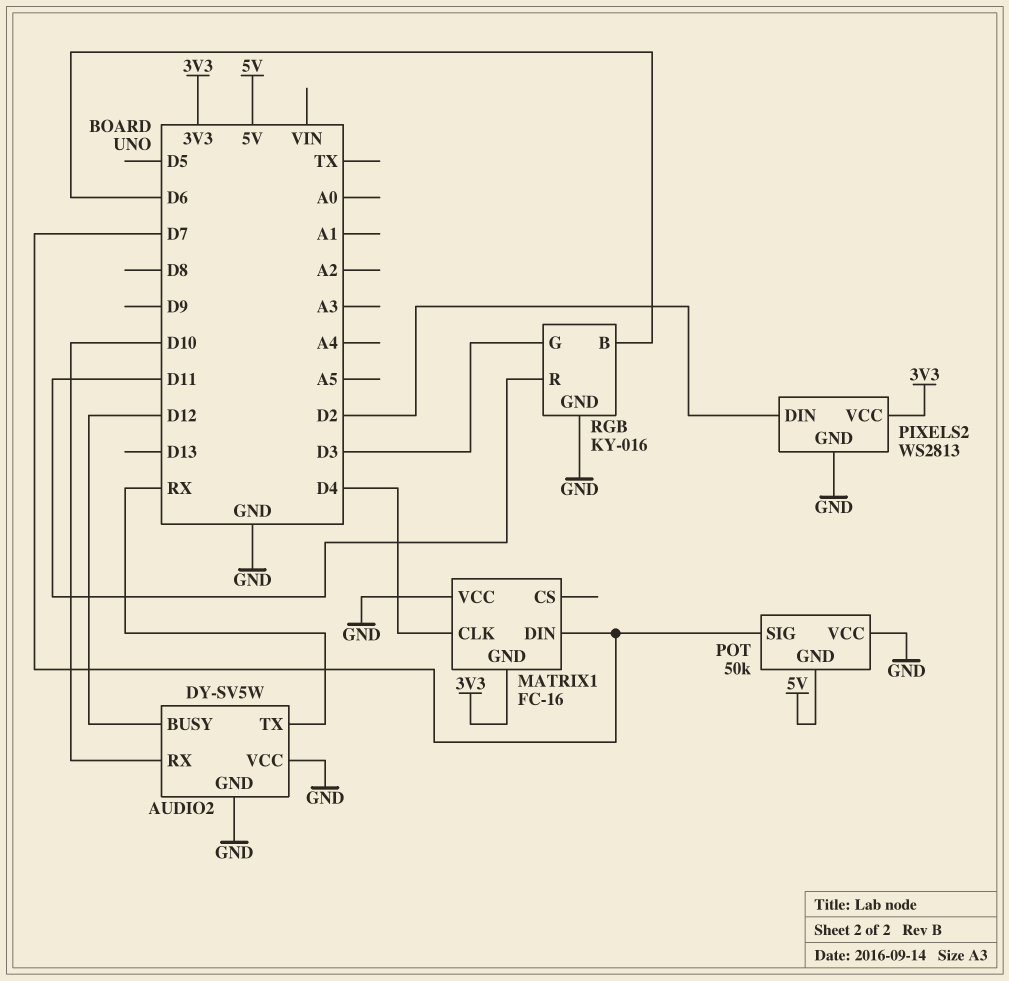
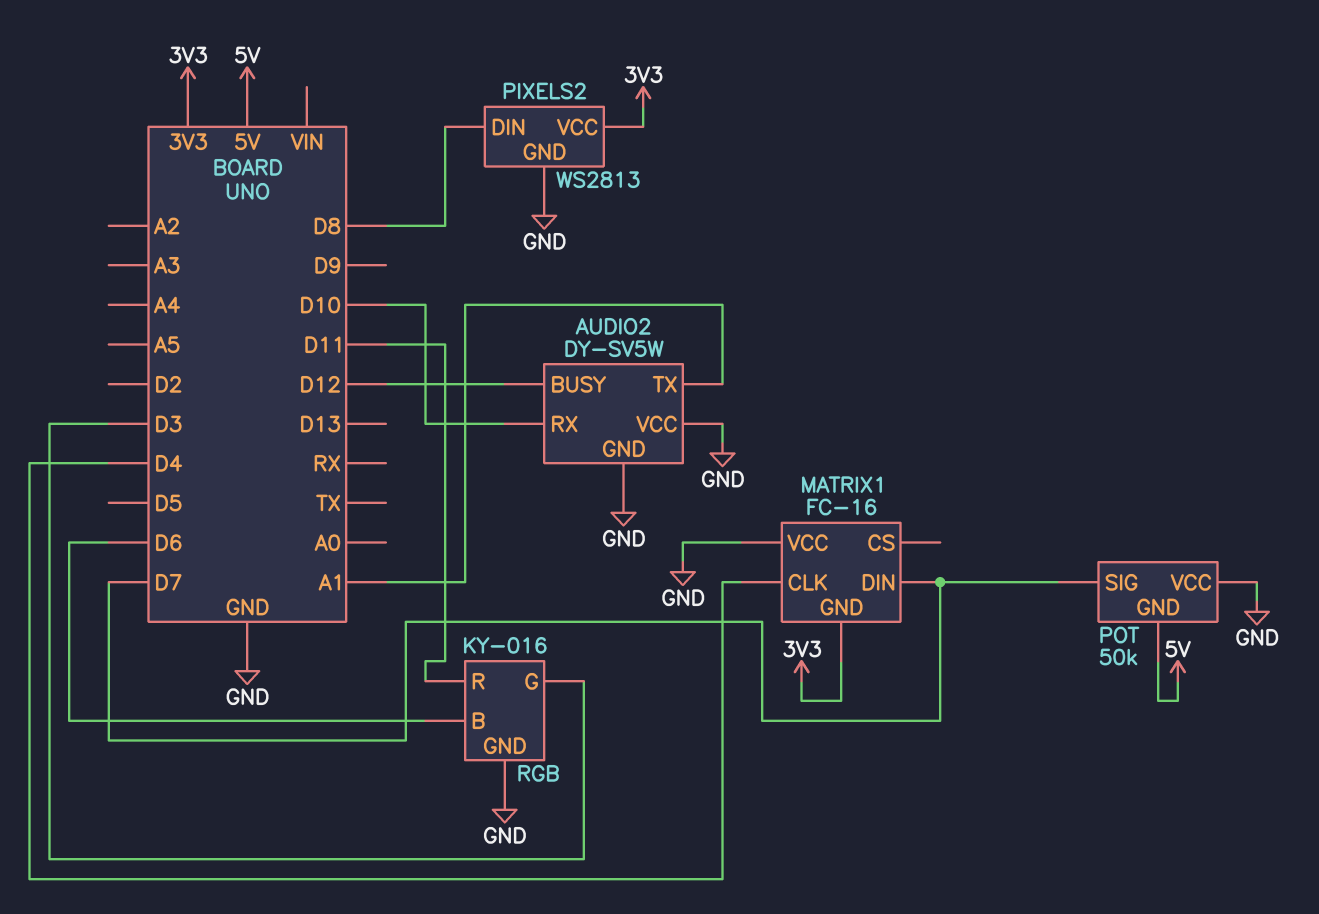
AUDIO2 pin TX: RX -> A1
PIXELS2 pin DIN: D2 -> D8

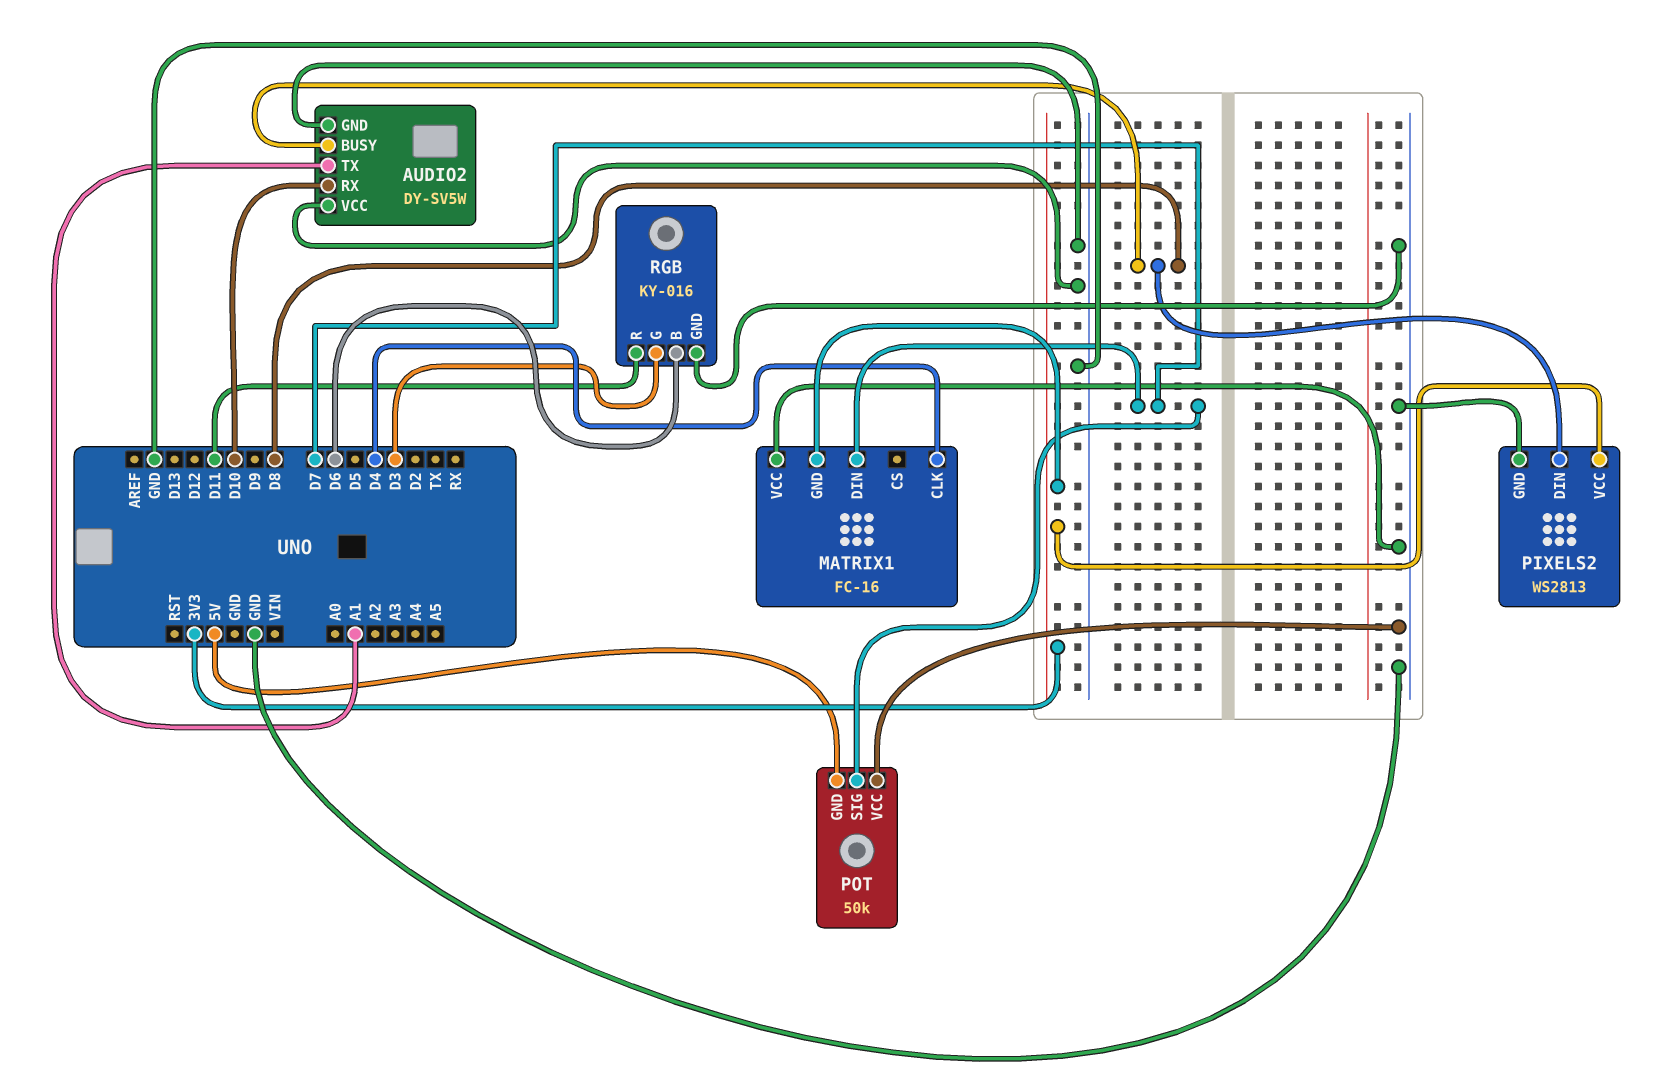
AUDIO2 pin BUSY: D12 -> D8

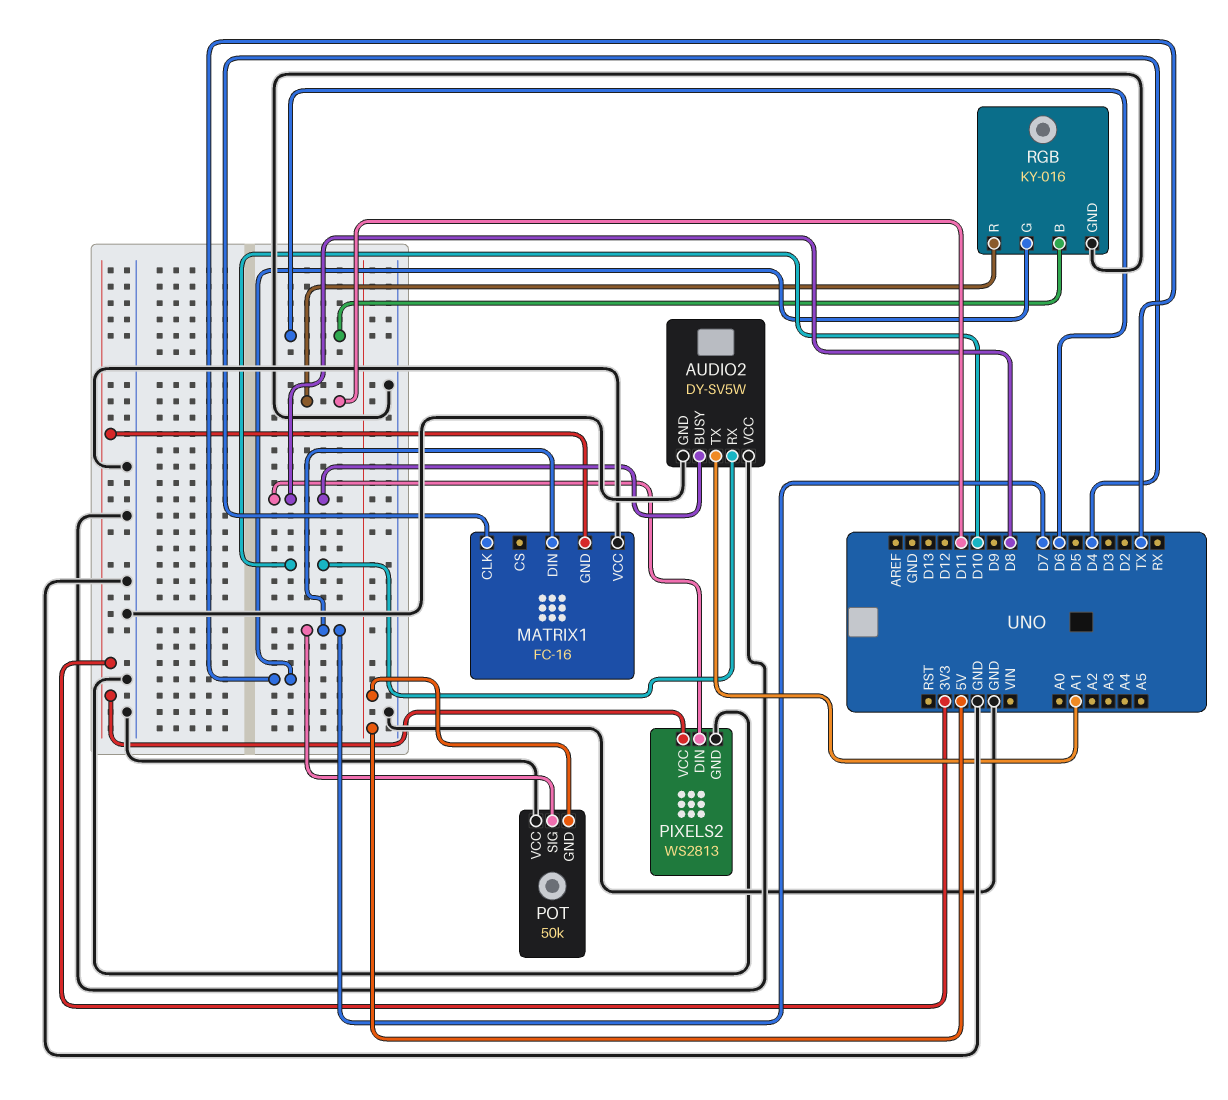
RGB pin G: D3 -> TX

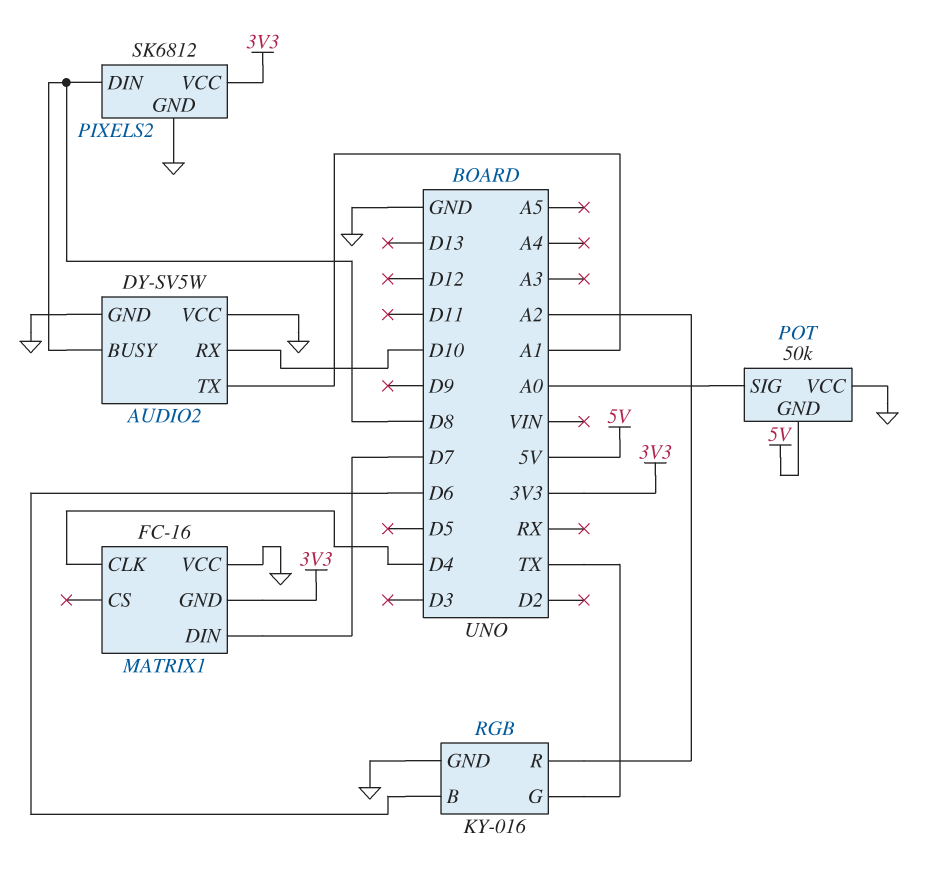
PIXELS2: WS2813 -> SK6812
POT pin SIG: D7 -> A0
RGB pin R: D11 -> A2

